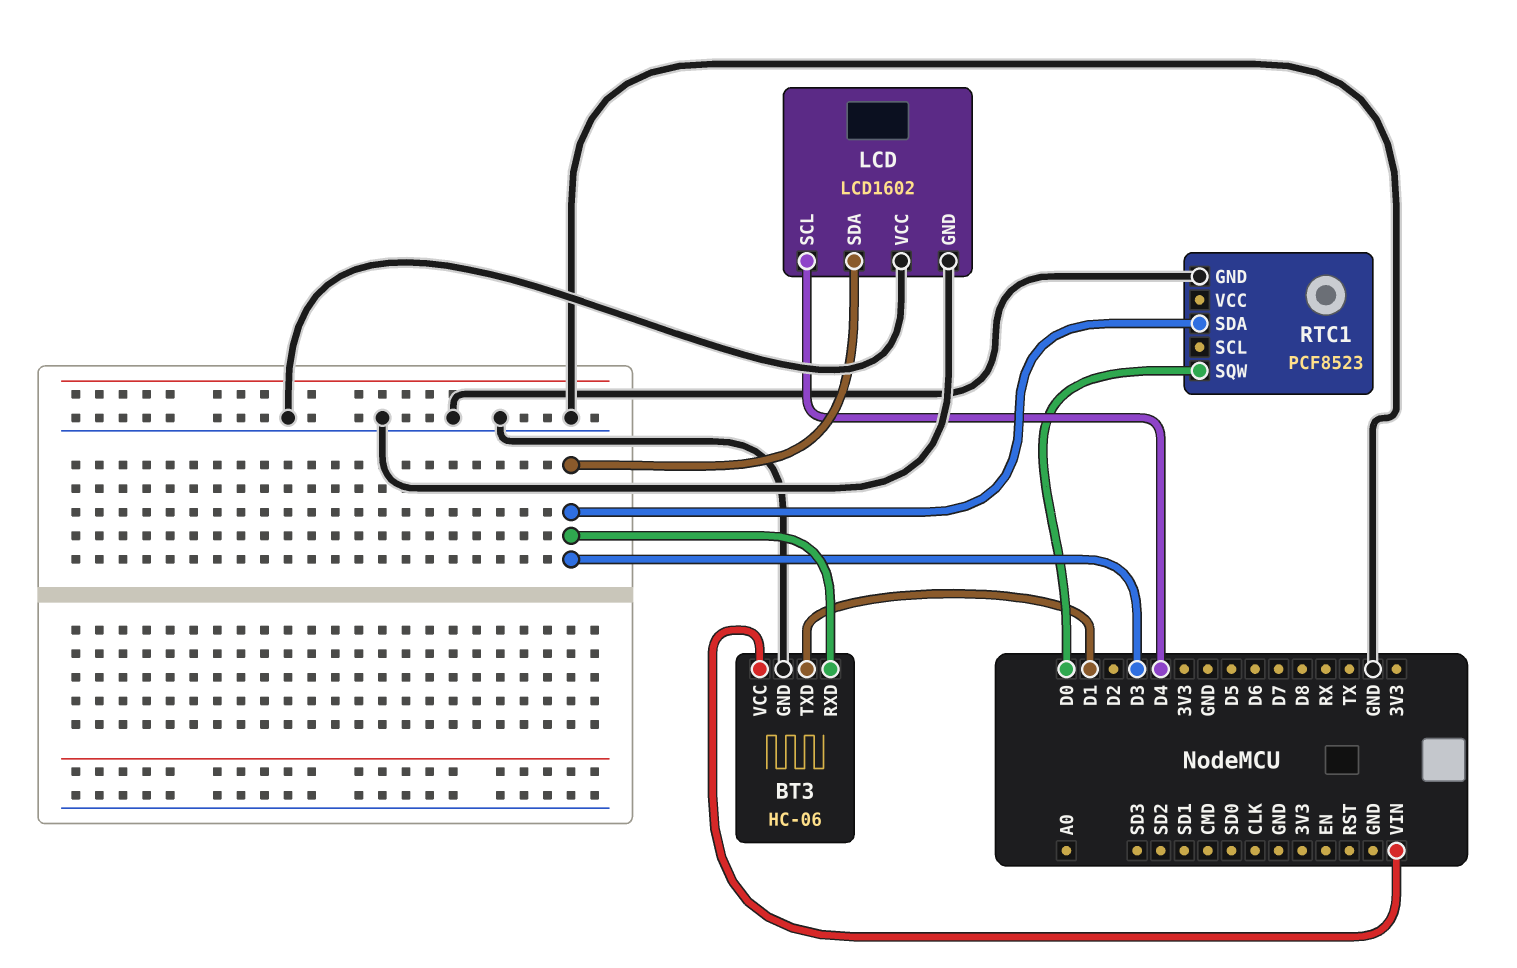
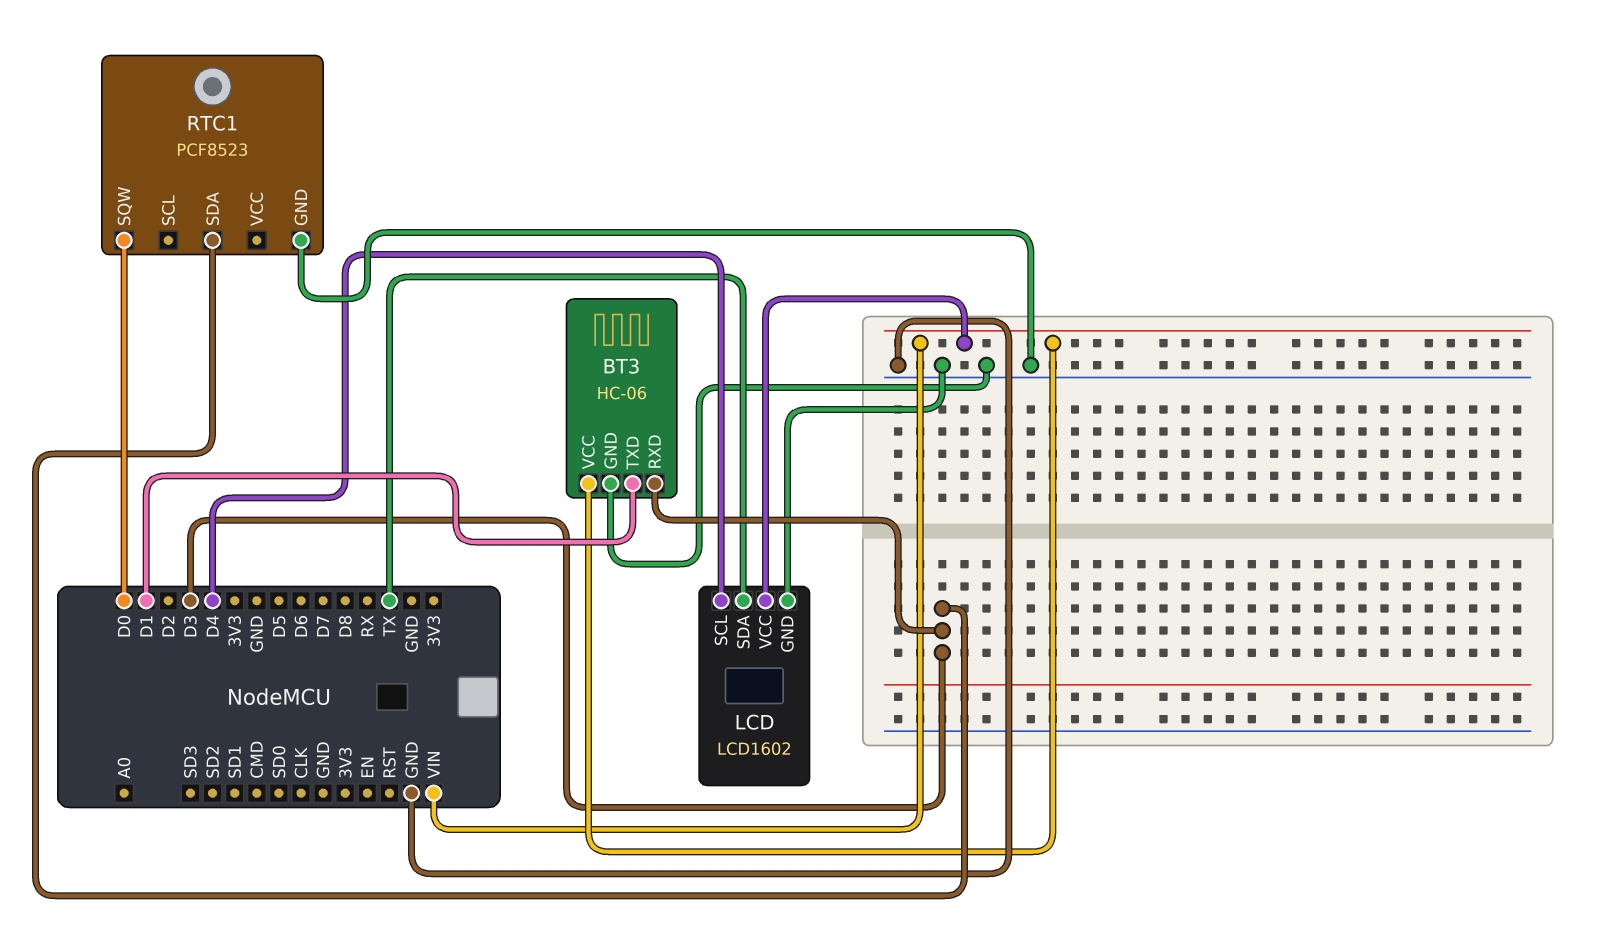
LCD pin SDA: D3 -> TX
LCD pin VCC: GND -> VIN

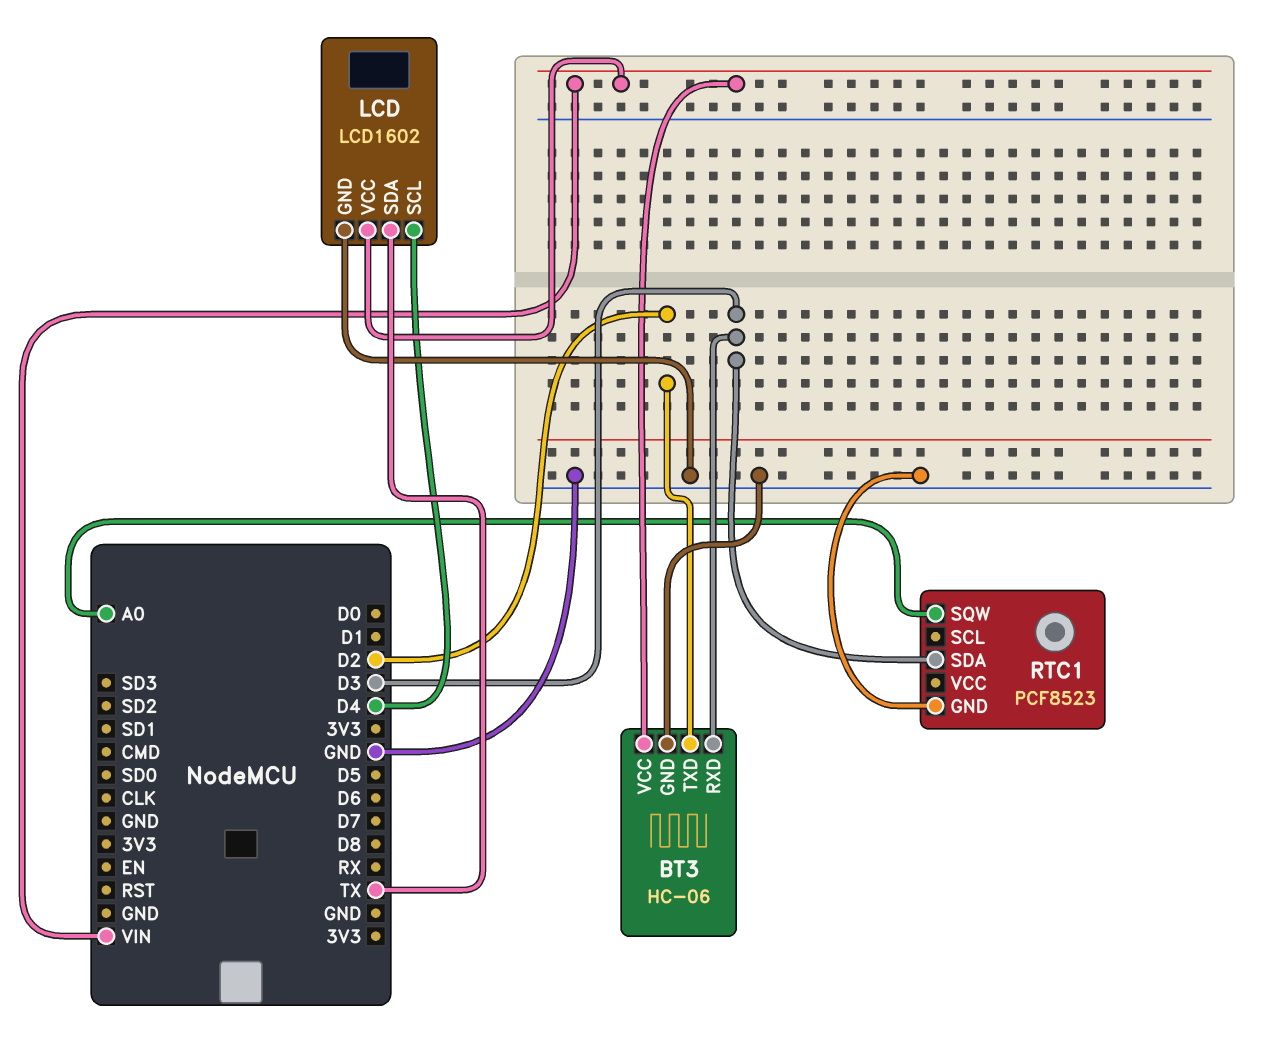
BT3 pin TXD: D1 -> D2
RTC1 pin SQW: D0 -> A0

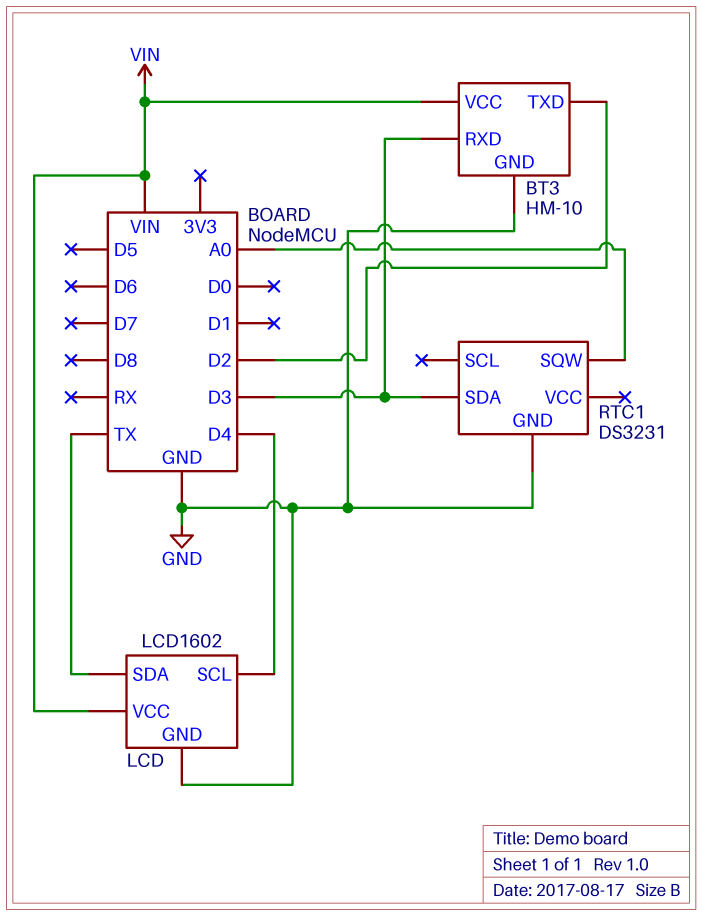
BT3: HC-06 -> HM-10
RTC1: PCF8523 -> DS3231

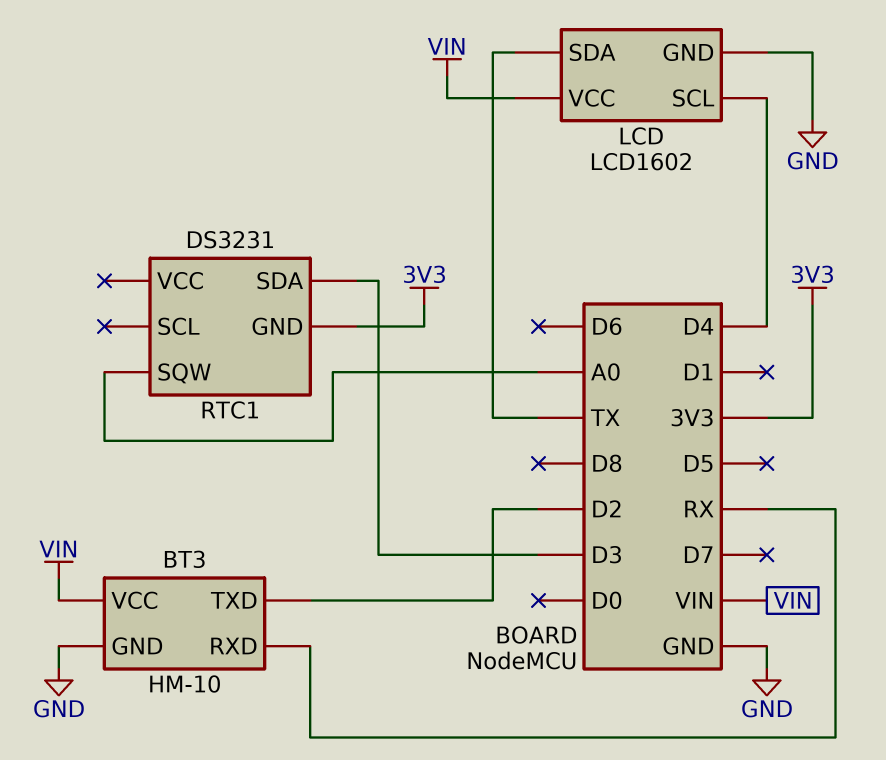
BT3 pin RXD: D3 -> RX
RTC1 pin GND: GND -> 3V3

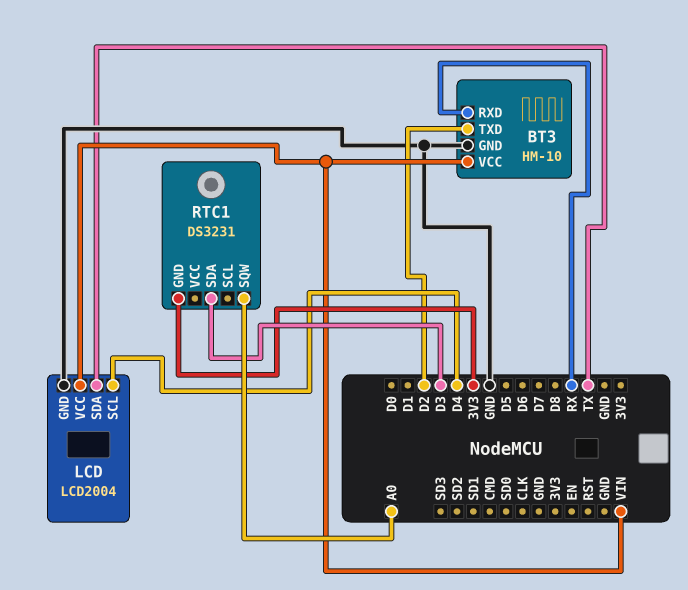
LCD: LCD1602 -> LCD2004

